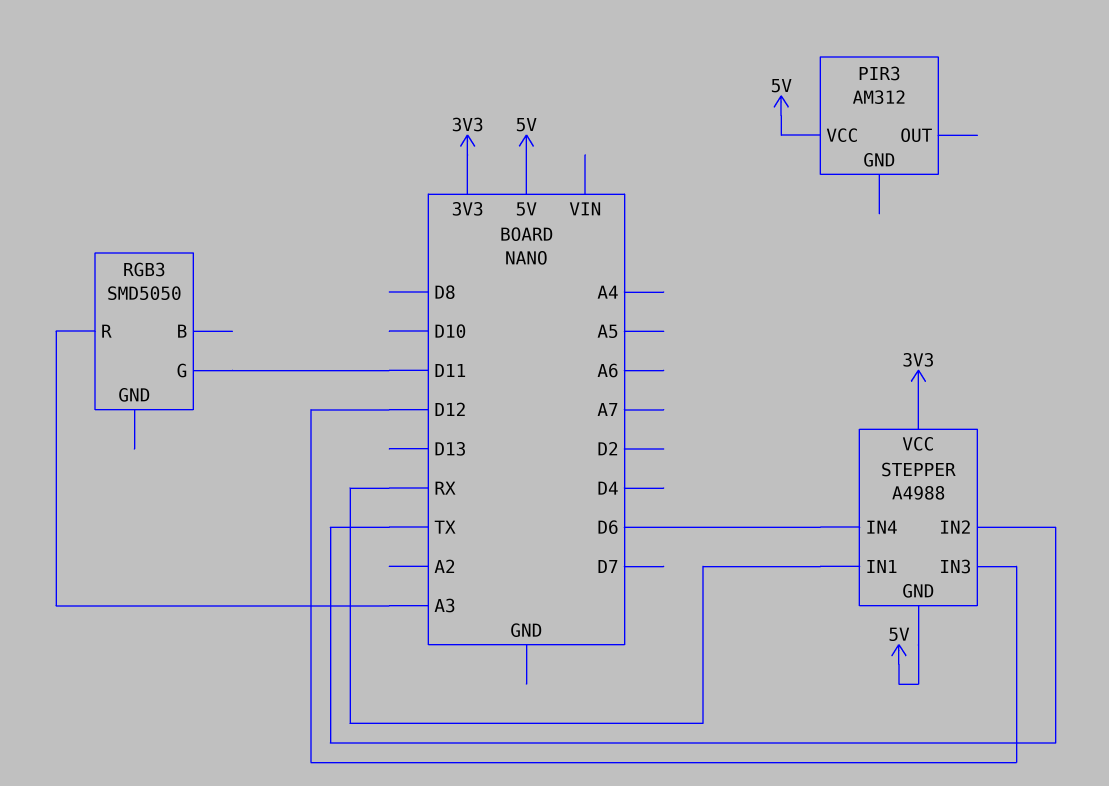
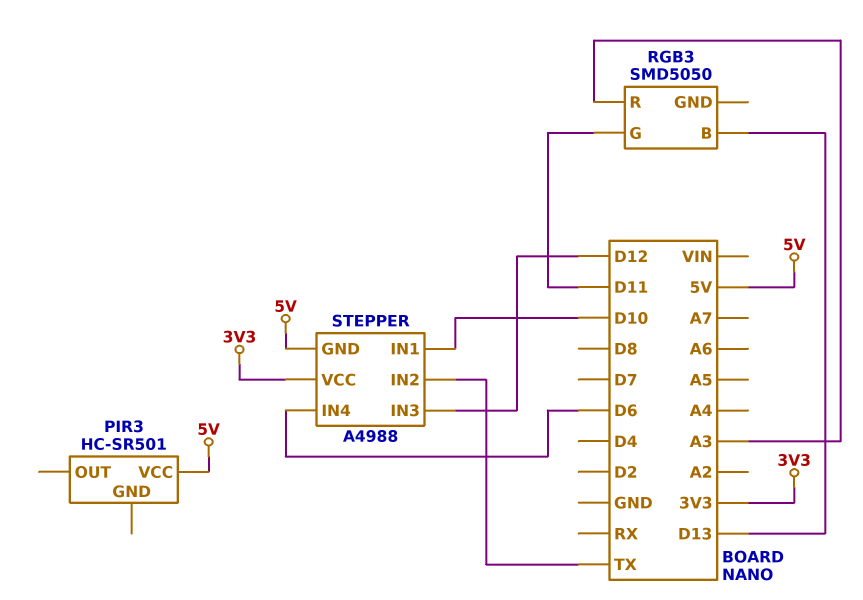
PIR3: AM312 -> HC-SR501
RGB3 pin B: none -> D13
STEPPER pin IN1: RX -> D10

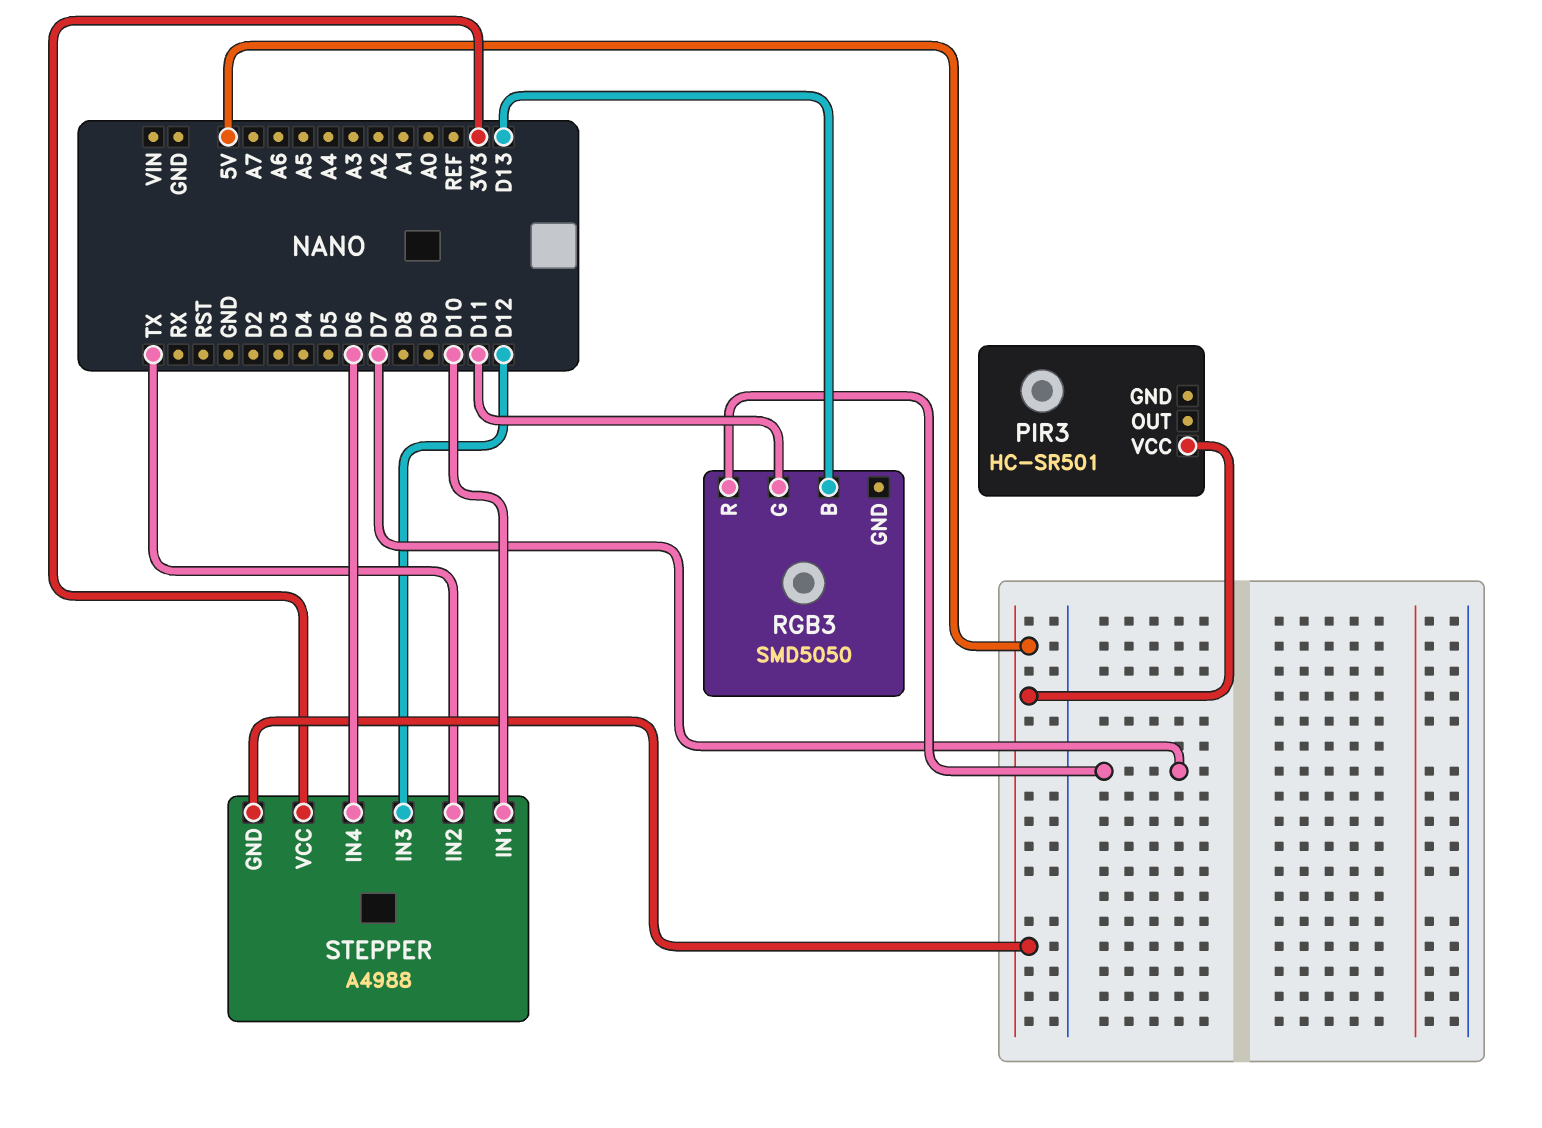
RGB3 pin R: A3 -> D7

